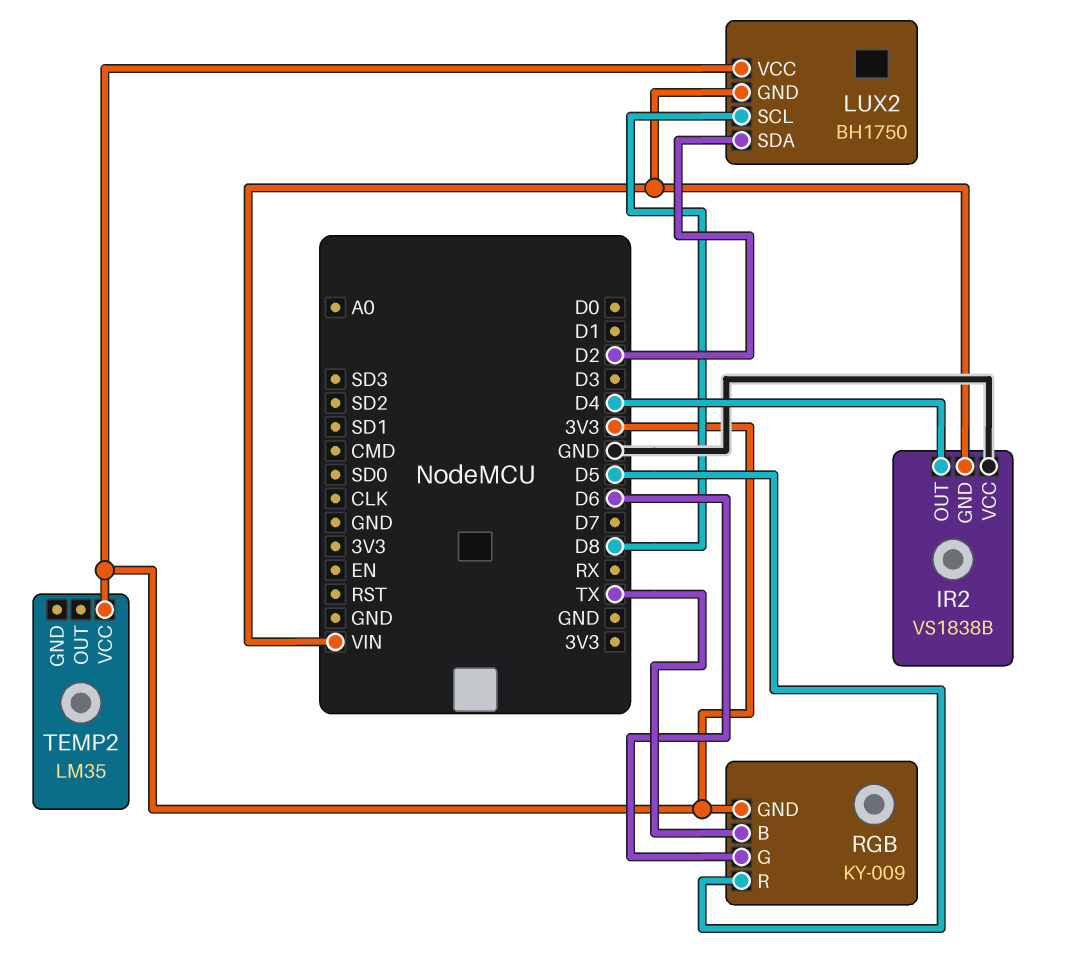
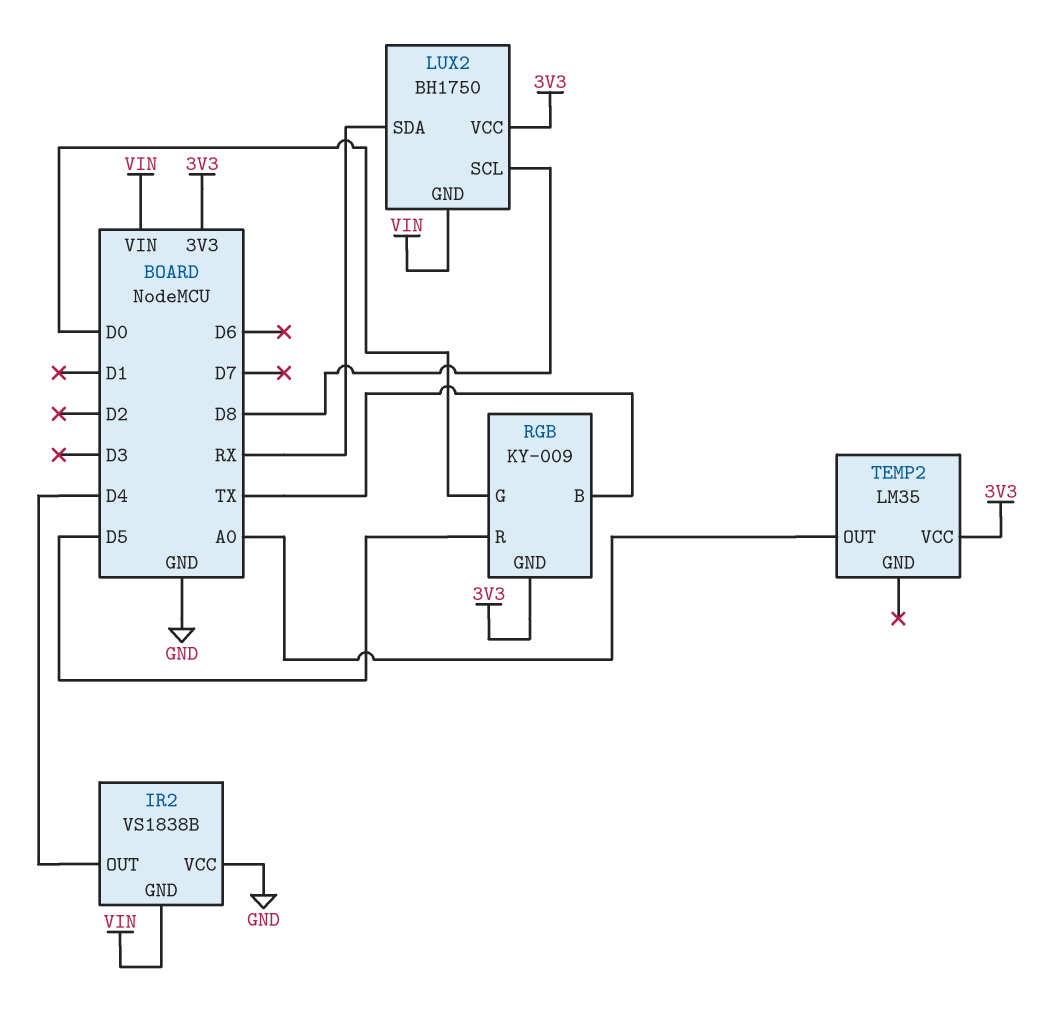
LUX2 pin SDA: D2 -> RX
RGB pin G: D6 -> D0
TEMP2 pin OUT: none -> A0

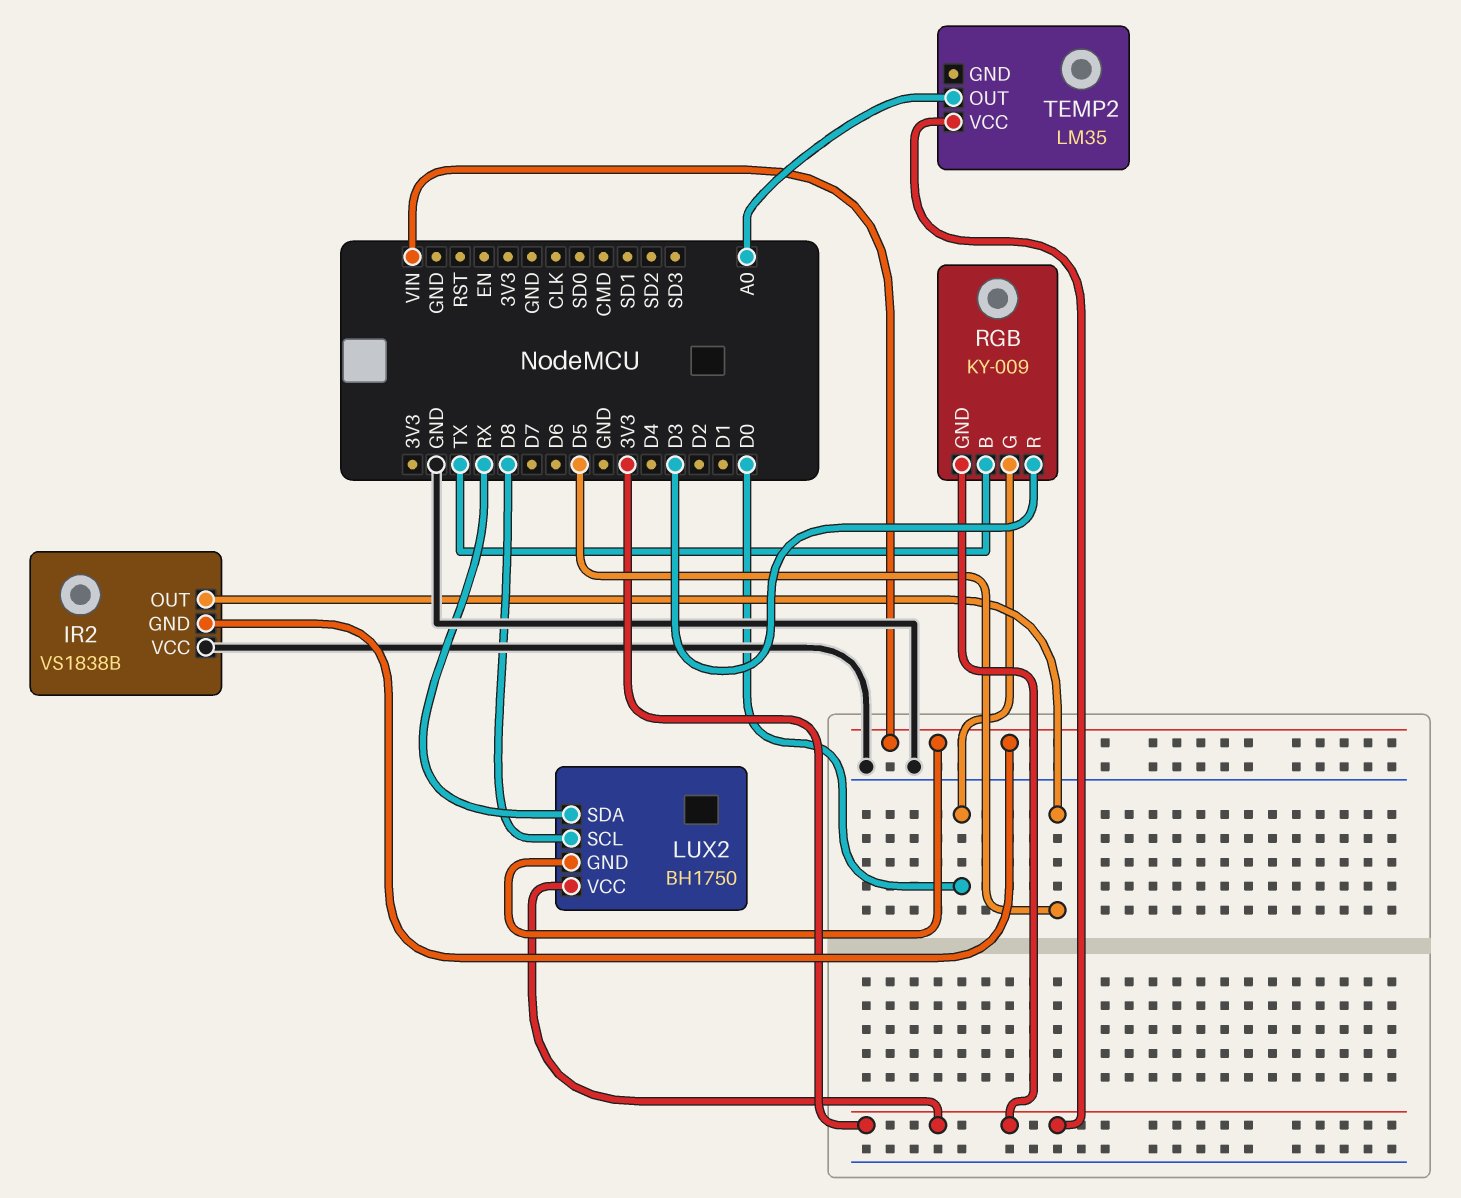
IR2 pin OUT: D4 -> D5
RGB pin R: D5 -> D3

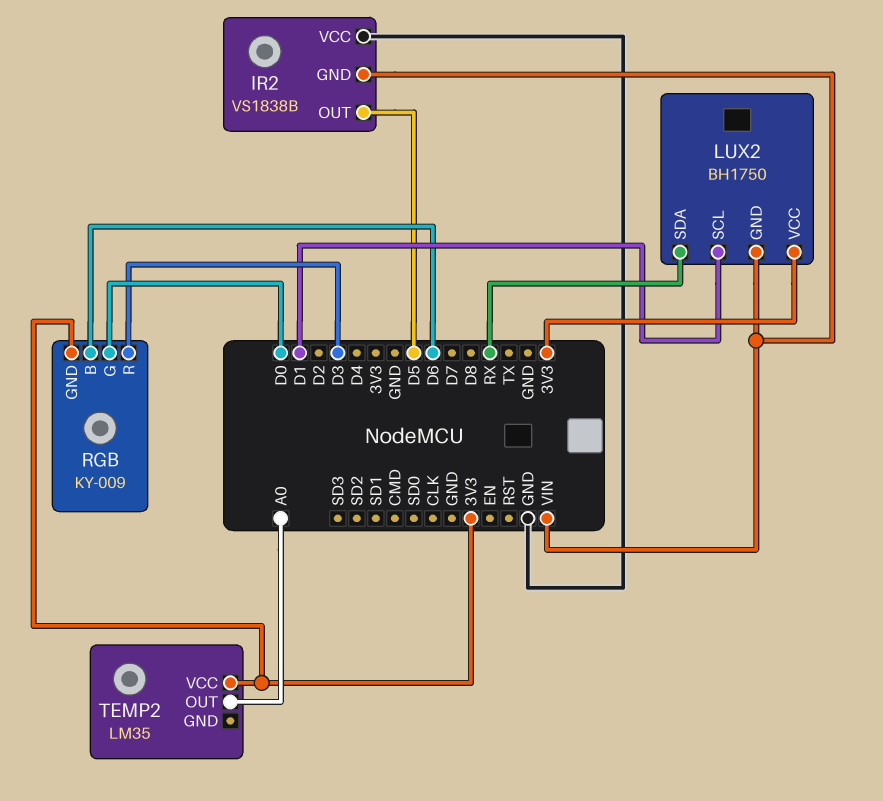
LUX2 pin SCL: D8 -> D1
RGB pin B: TX -> D6

